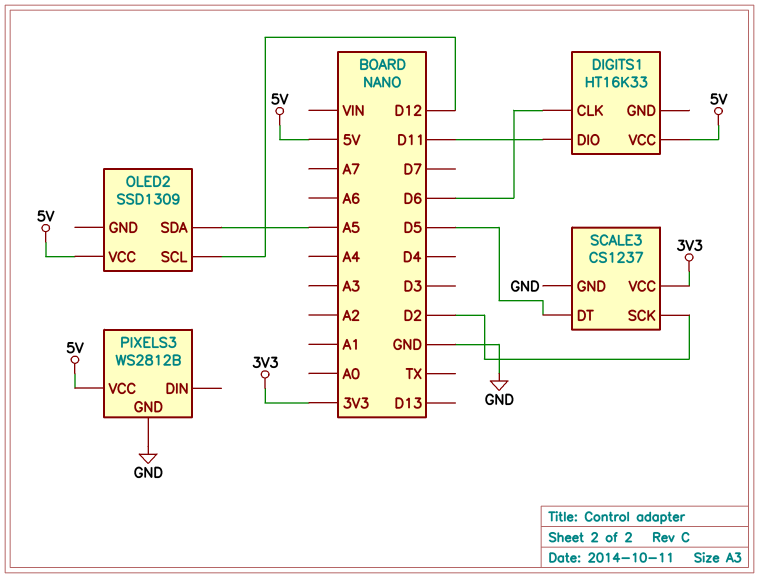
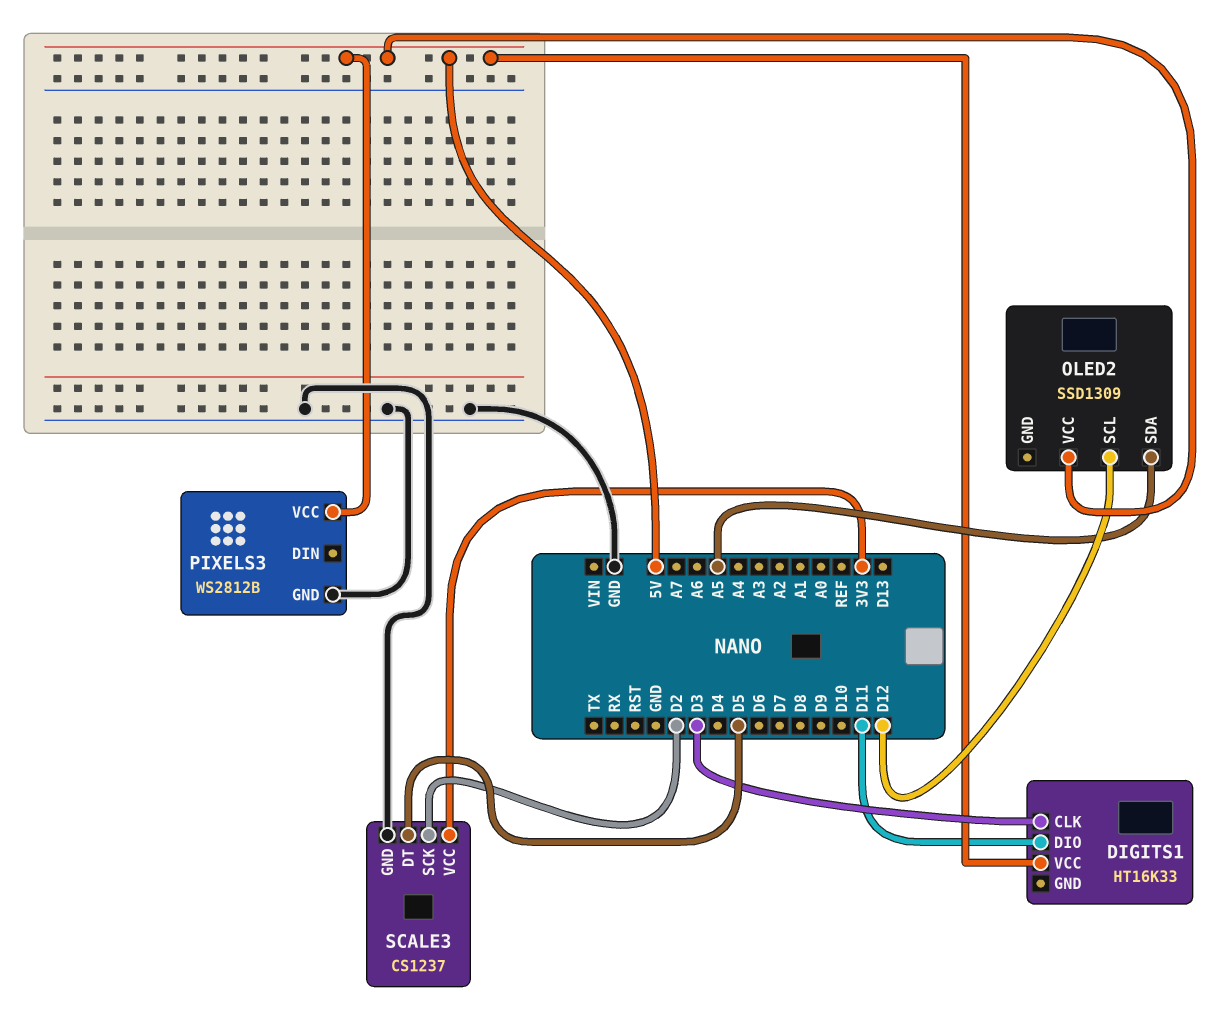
DIGITS1 pin CLK: D6 -> D3

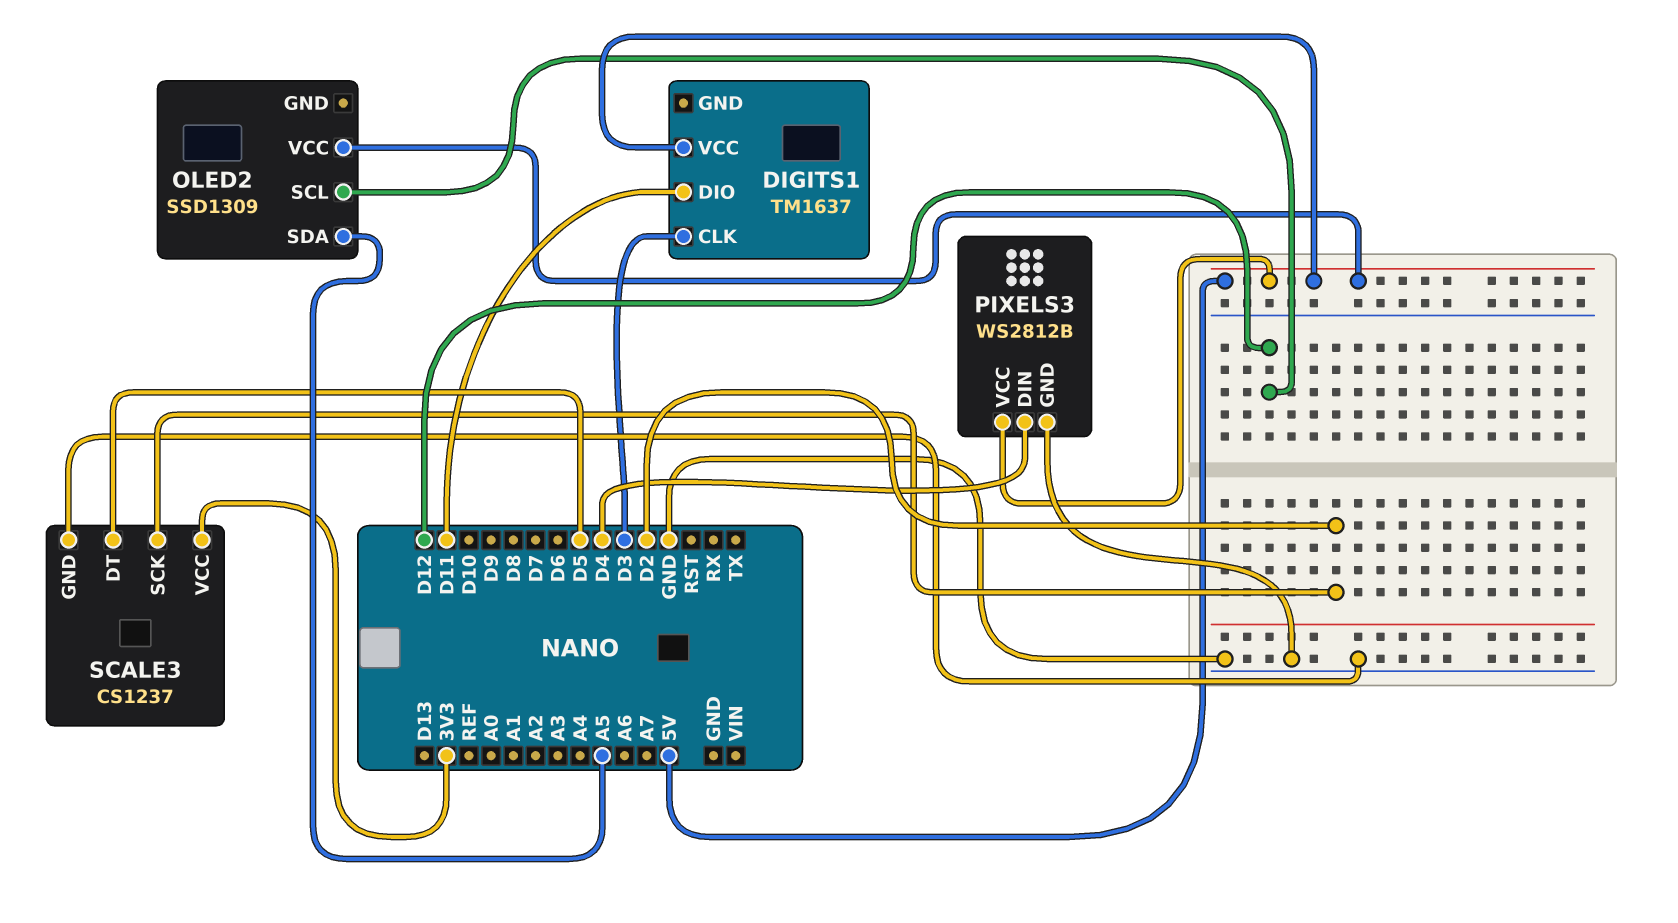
DIGITS1: HT16K33 -> TM1637
PIXELS3 pin DIN: none -> D4

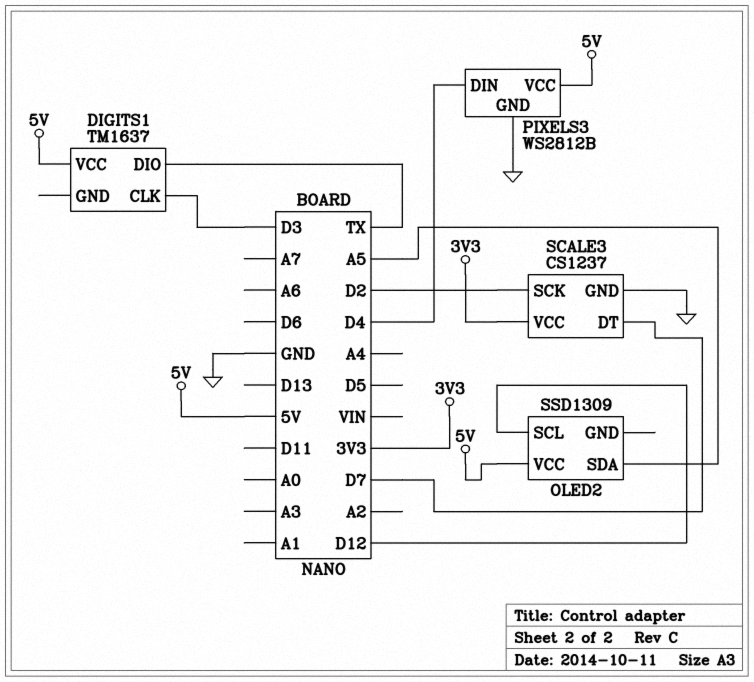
DIGITS1 pin DIO: D11 -> TX
SCALE3 pin DT: D5 -> D7

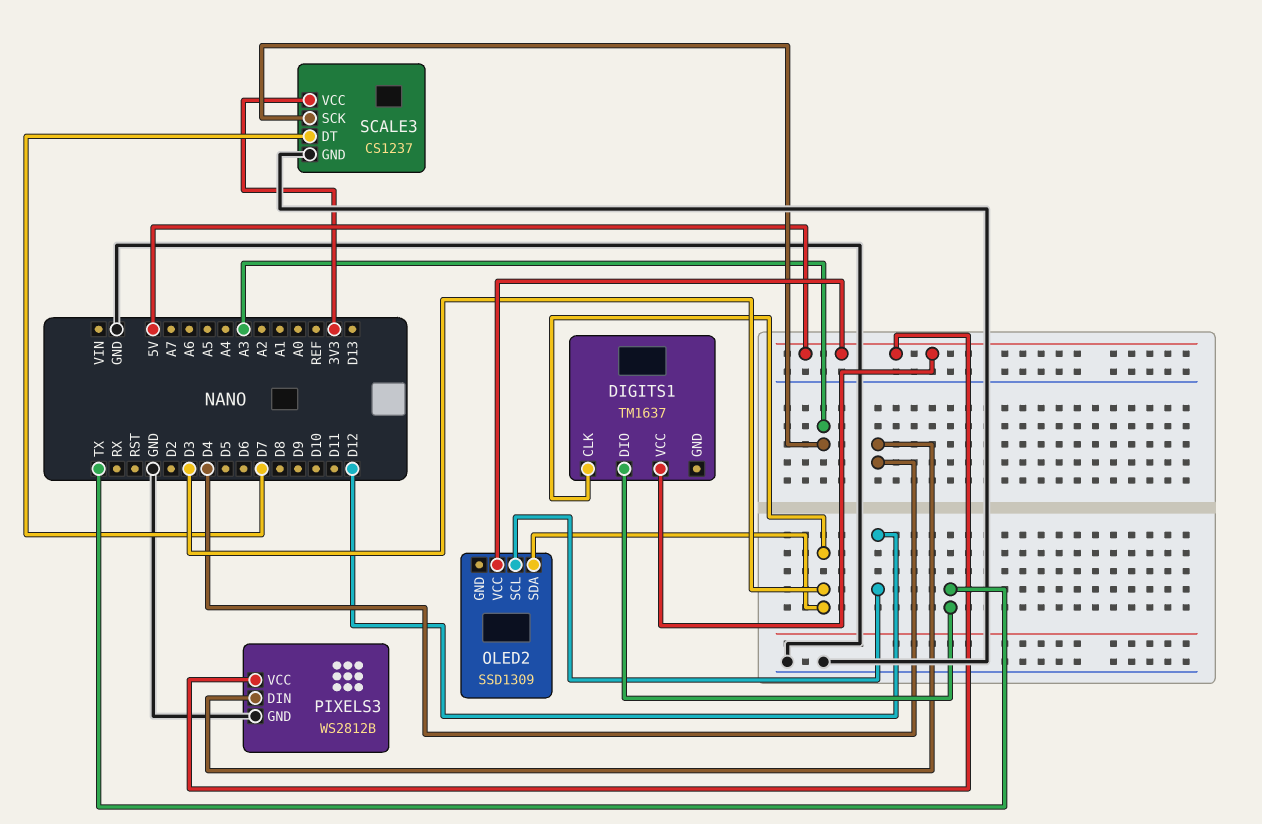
OLED2 pin SDA: A5 -> D3
SCALE3 pin SCK: D2 -> A3

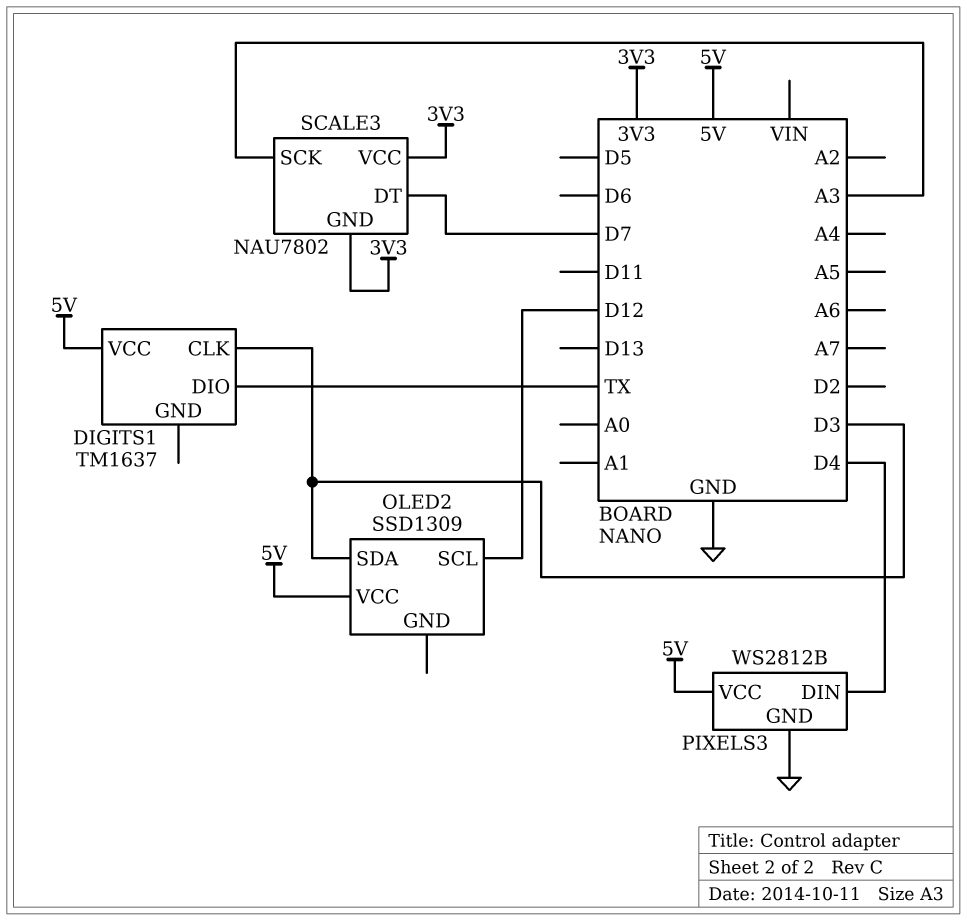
SCALE3: CS1237 -> NAU7802
SCALE3 pin GND: GND -> 3V3

